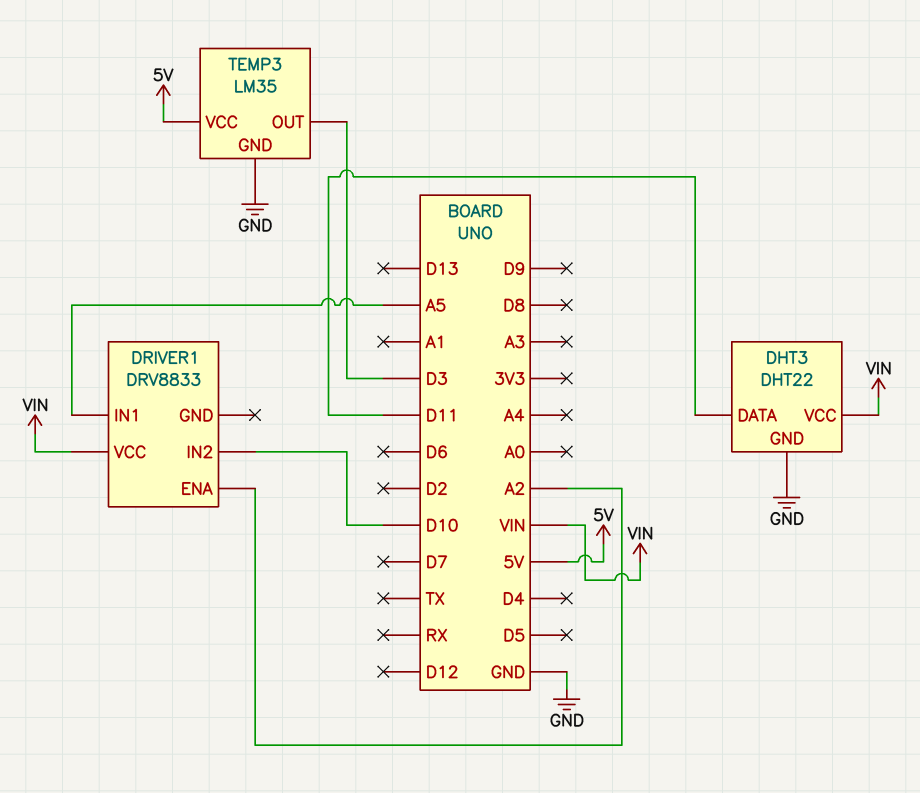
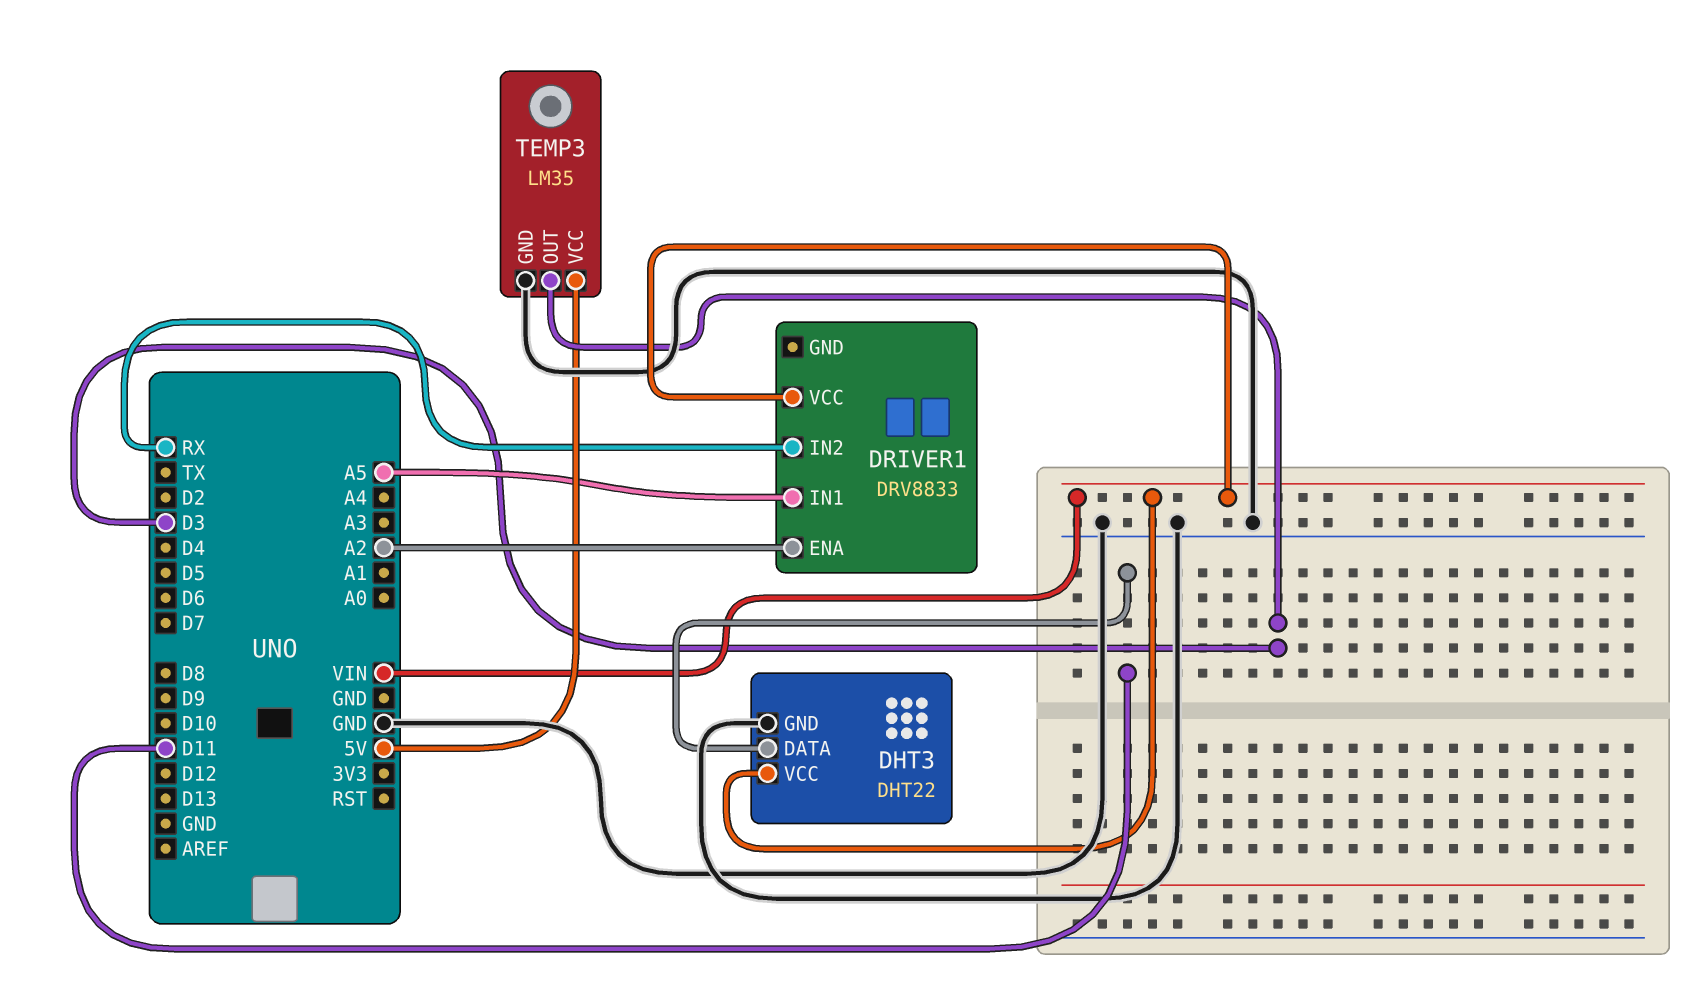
DRIVER1 pin IN2: D10 -> RX

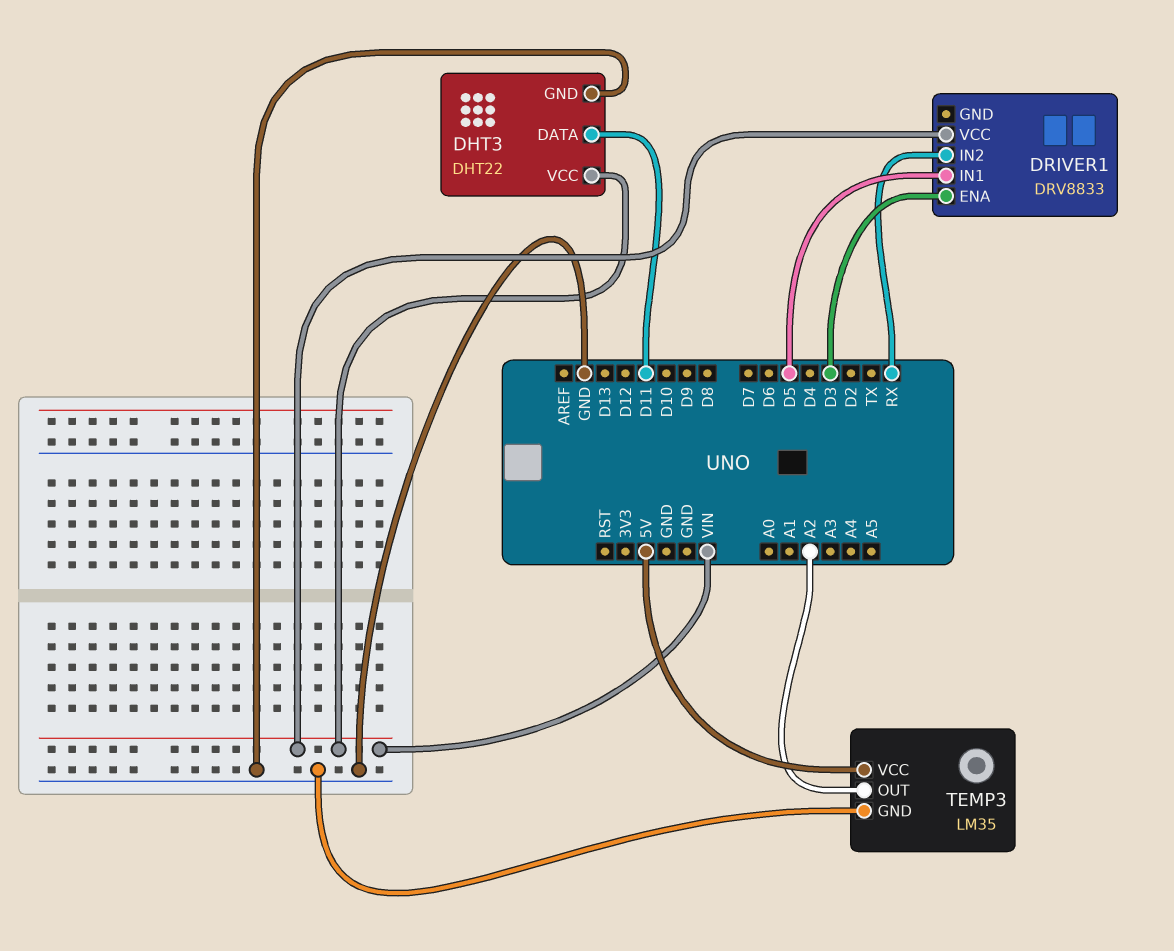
DRIVER1 pin ENA: A2 -> D3
DRIVER1 pin IN1: A5 -> D5
TEMP3 pin OUT: D3 -> A2

